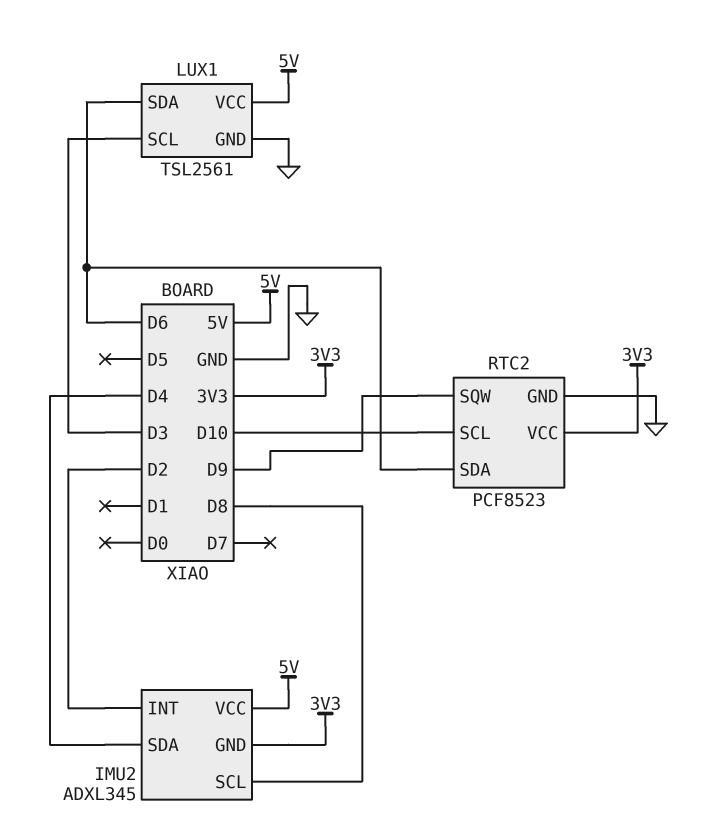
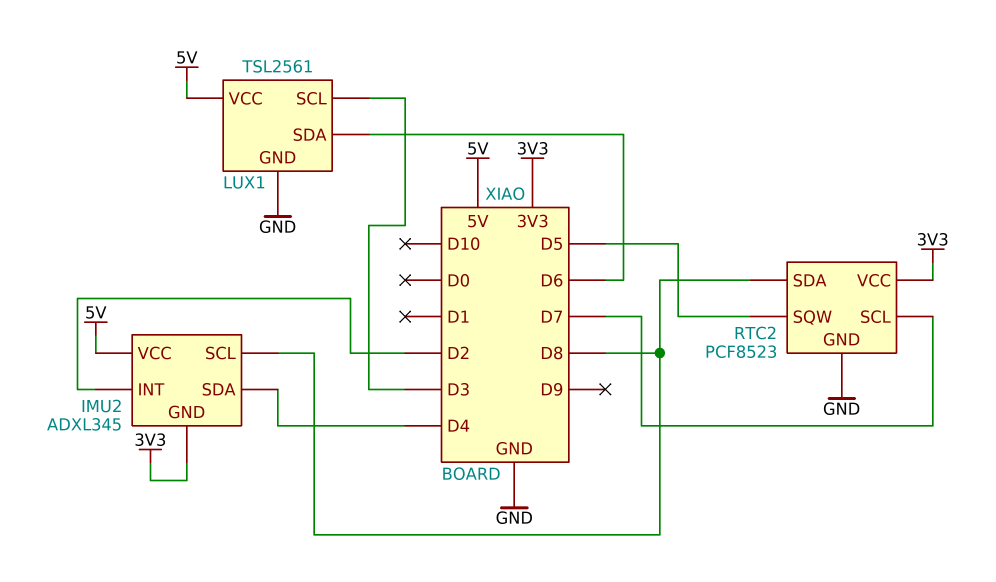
RTC2 pin SCL: D10 -> D7
RTC2 pin SDA: D6 -> D8
RTC2 pin SQW: D9 -> D5

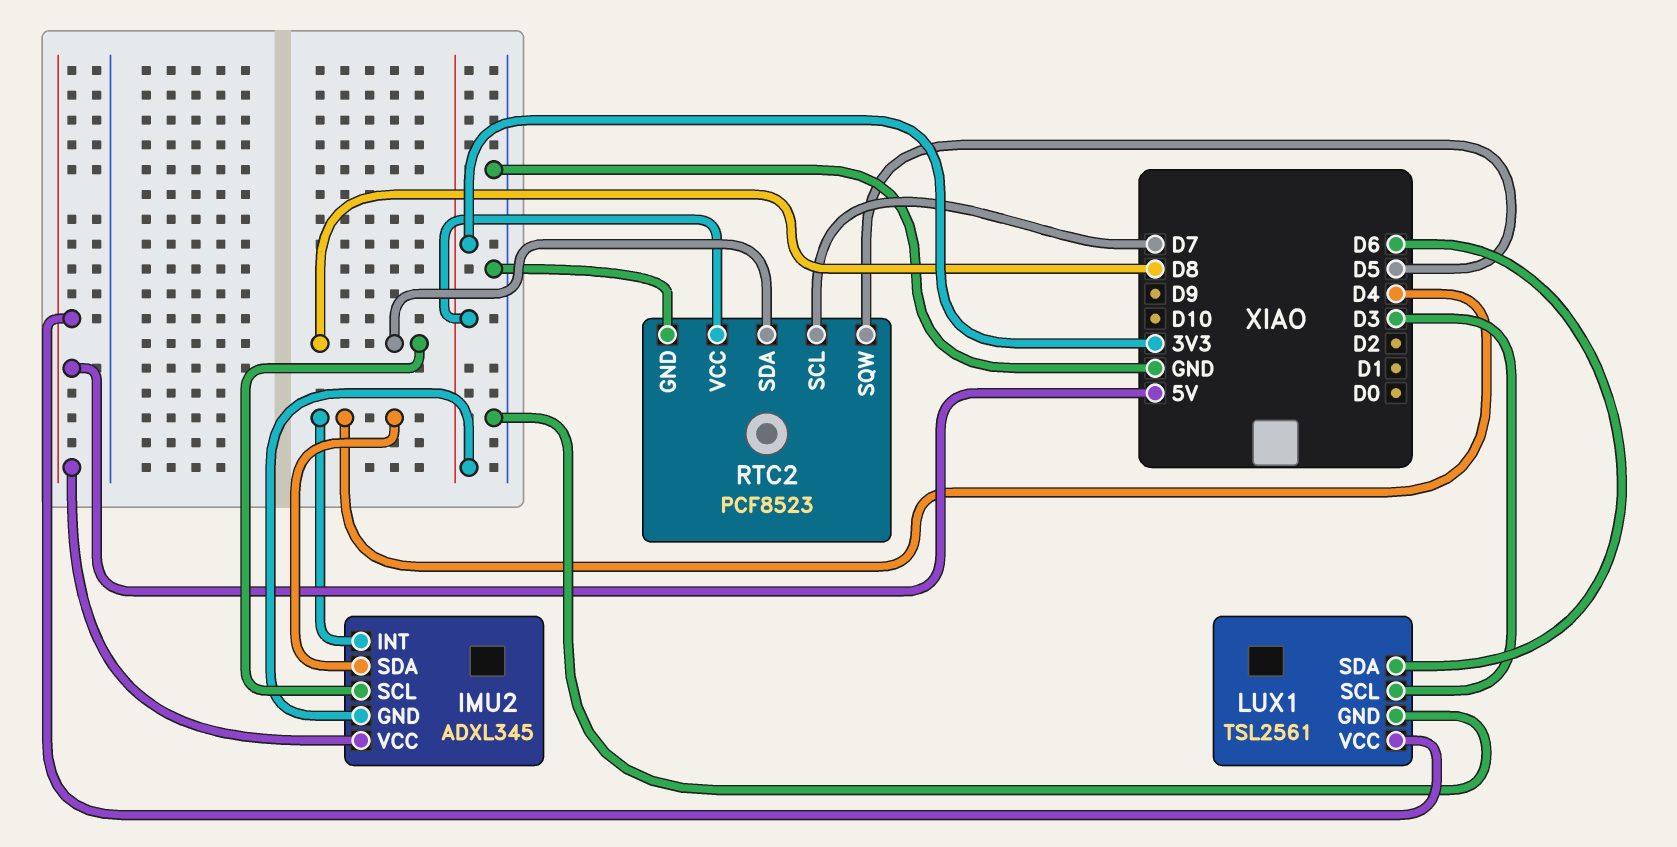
IMU2 pin INT: D2 -> D4

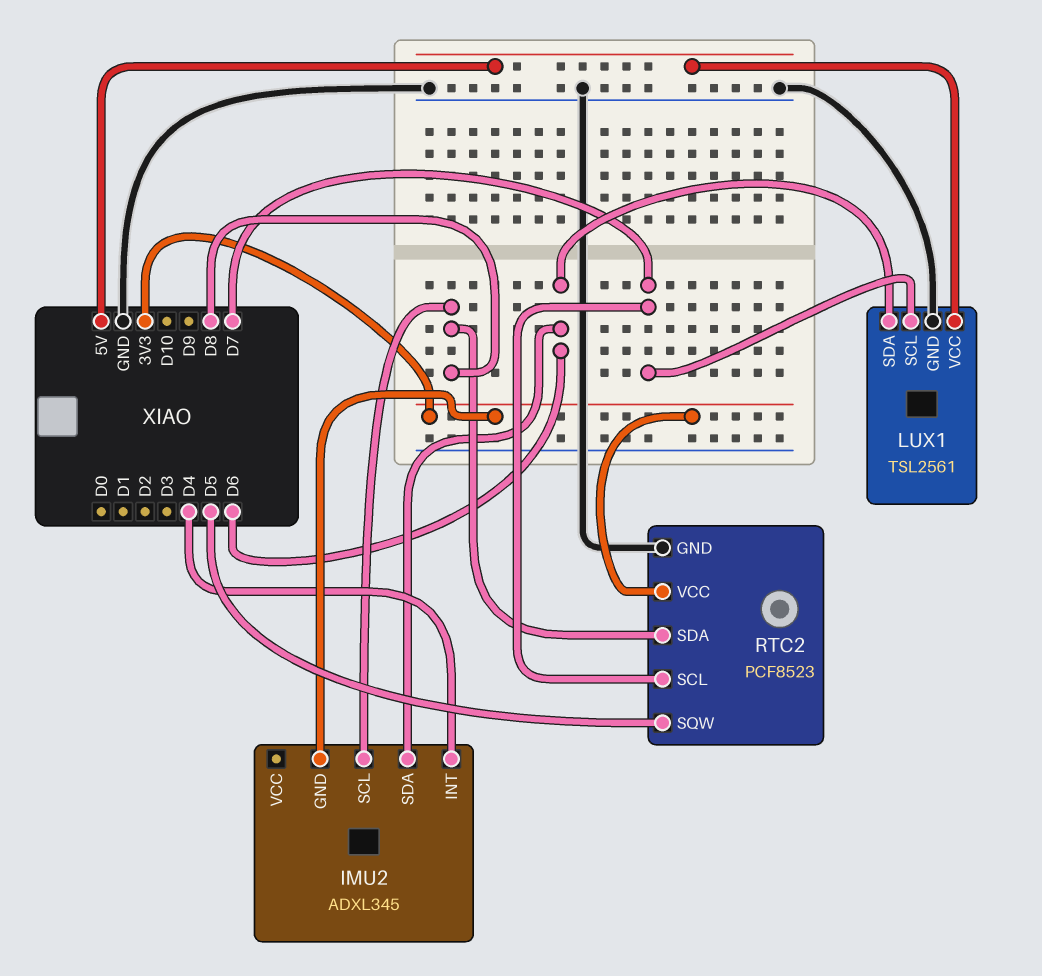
IMU2 pin SDA: D4 -> D6
IMU2 pin VCC: 5V -> none
LUX1 pin SCL: D3 -> D7

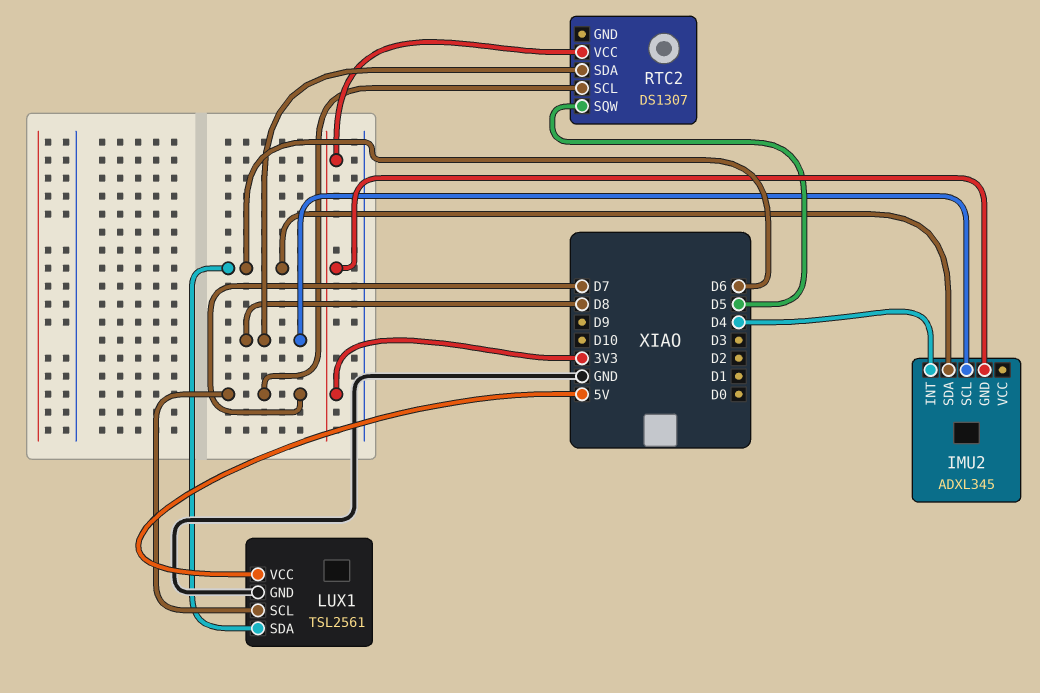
RTC2: PCF8523 -> DS1307
RTC2 pin GND: GND -> none

